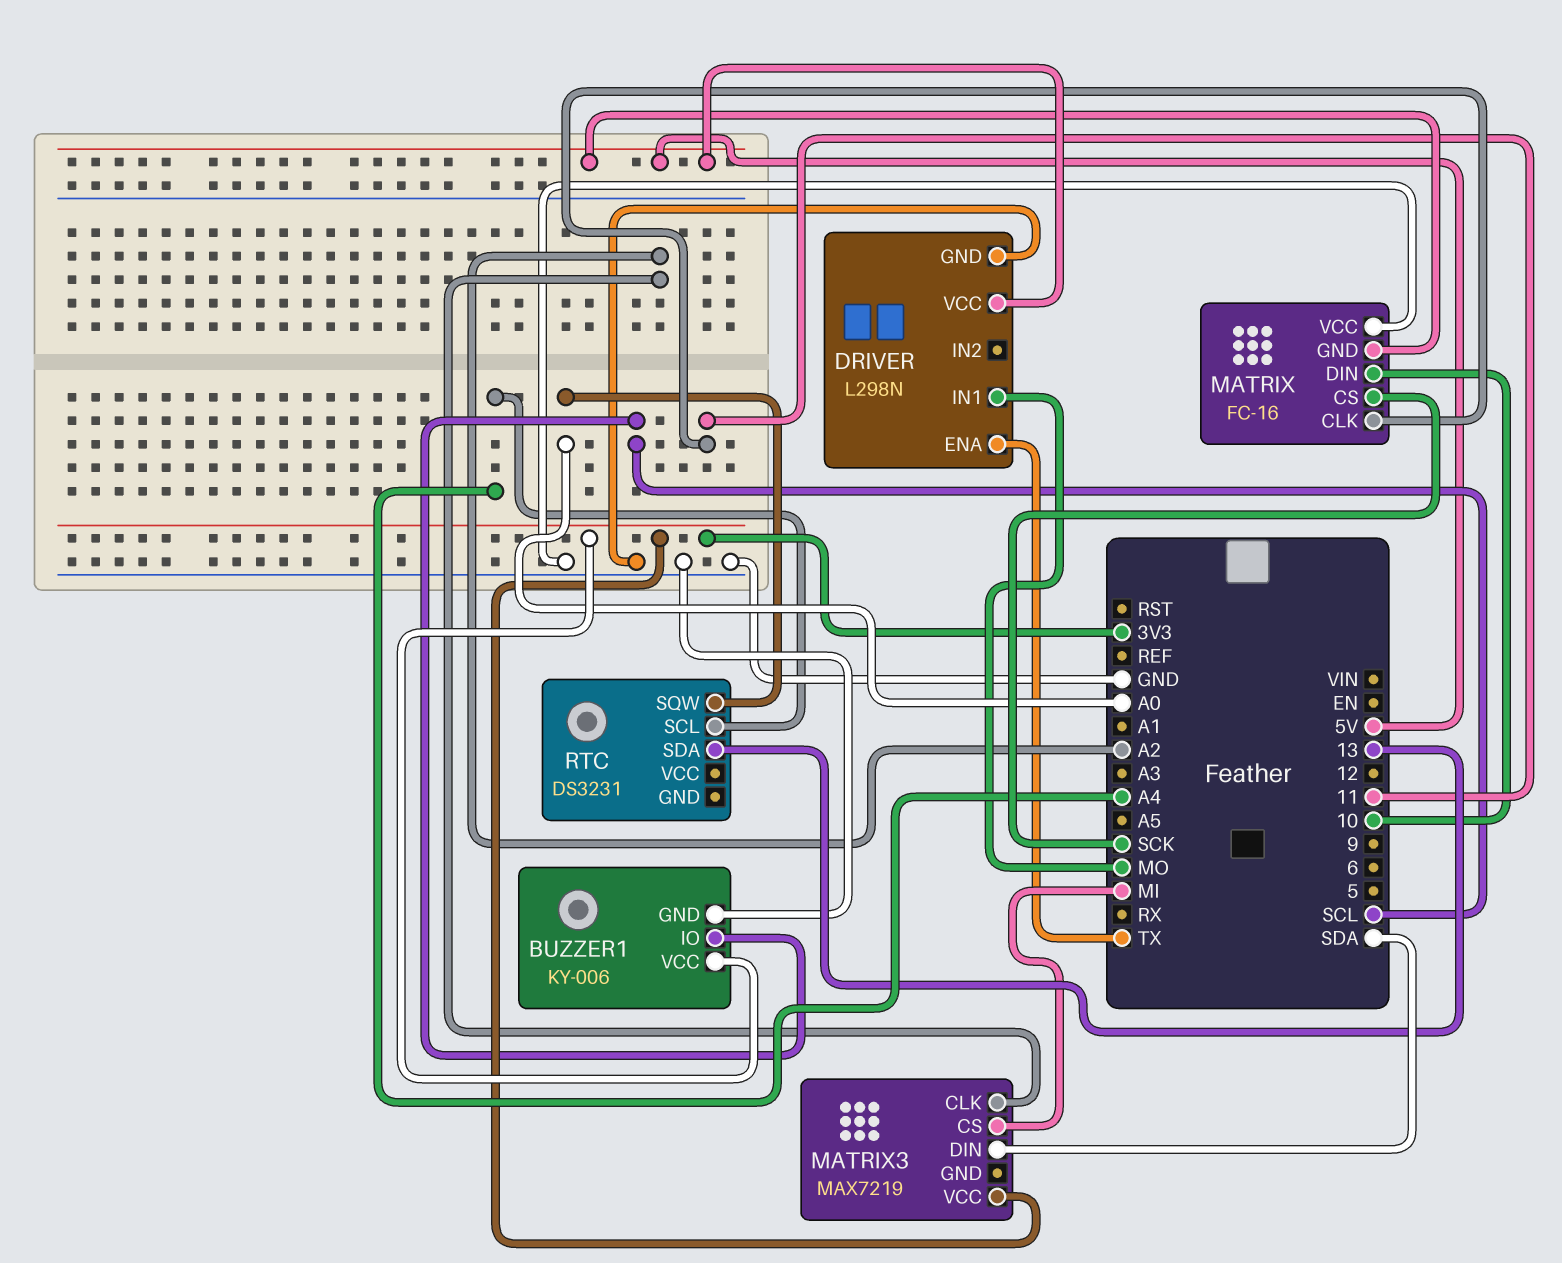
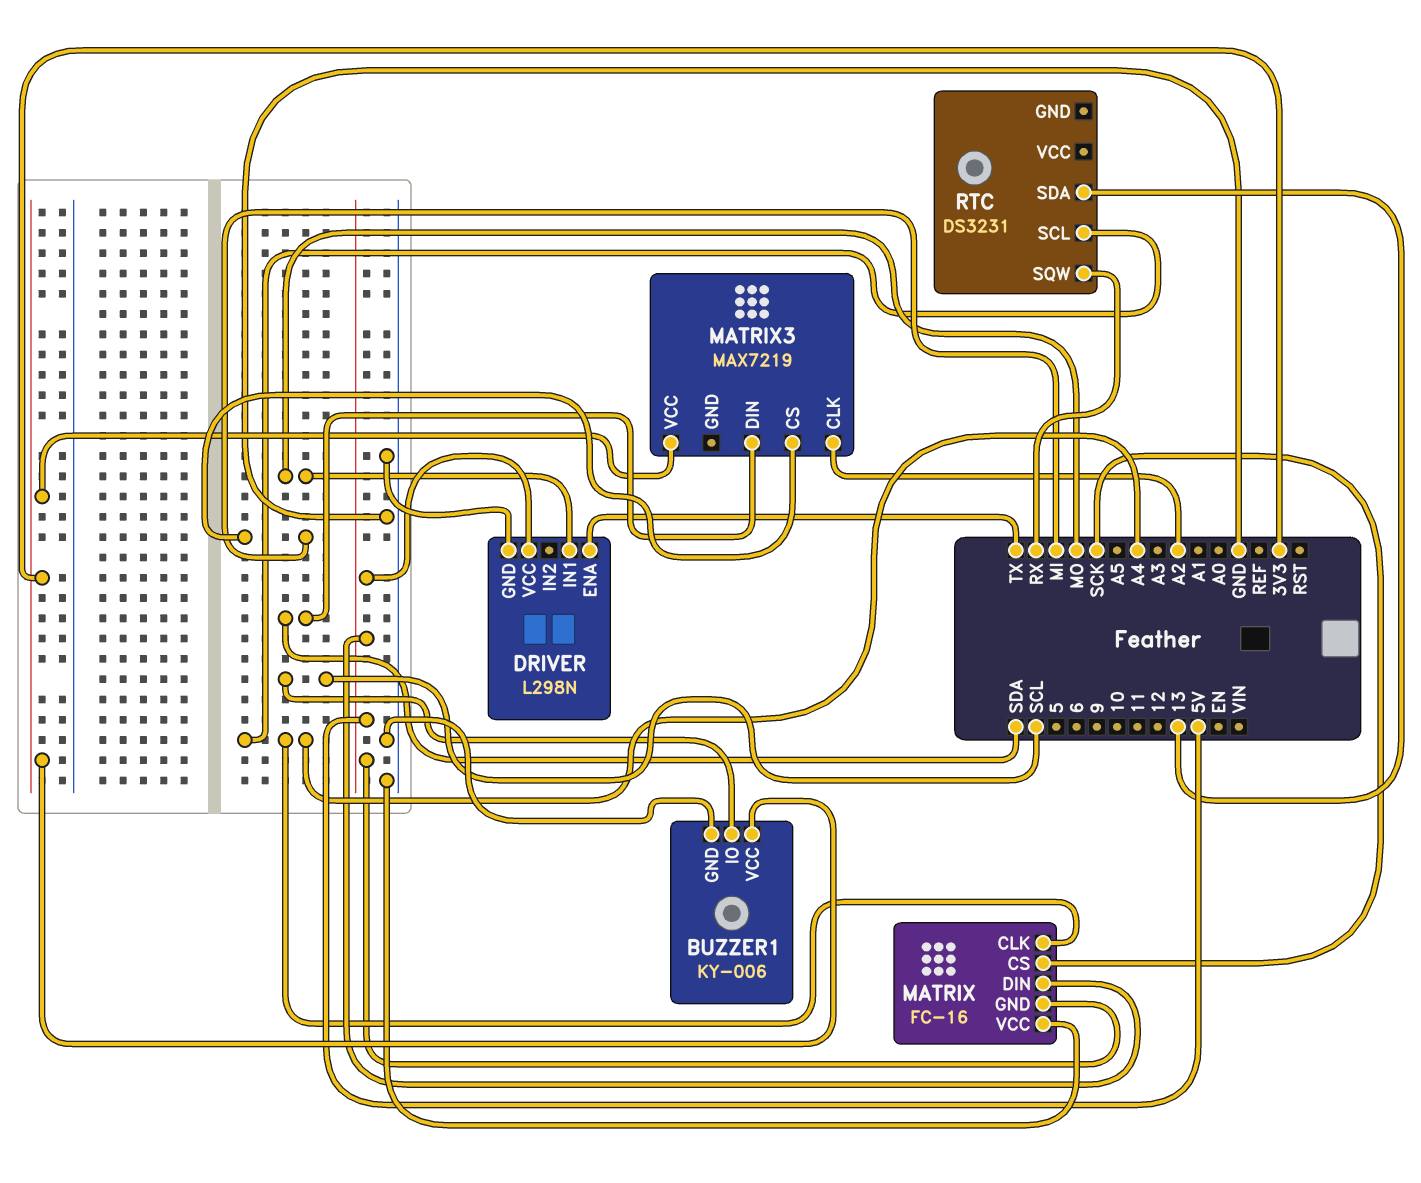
MATRIX pin CLK: 11 -> A4
MATRIX pin DIN: 10 -> 5V
RTC pin SQW: A0 -> RX

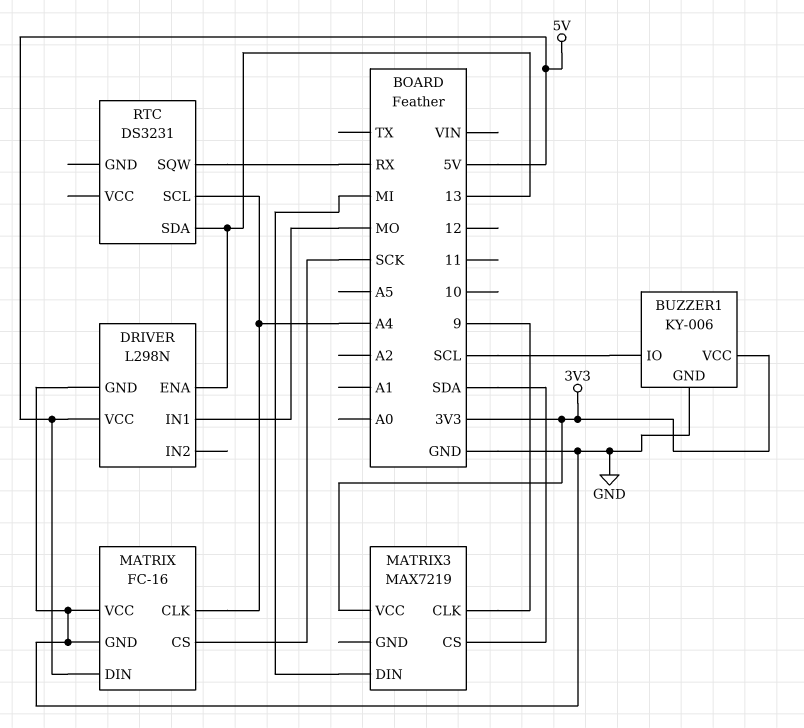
DRIVER pin ENA: TX -> 13
MATRIX pin GND: 5V -> GND
MATRIX3 pin CLK: A2 -> 9
MATRIX3 pin CS: MI -> SDA
MATRIX3 pin DIN: SDA -> MI

